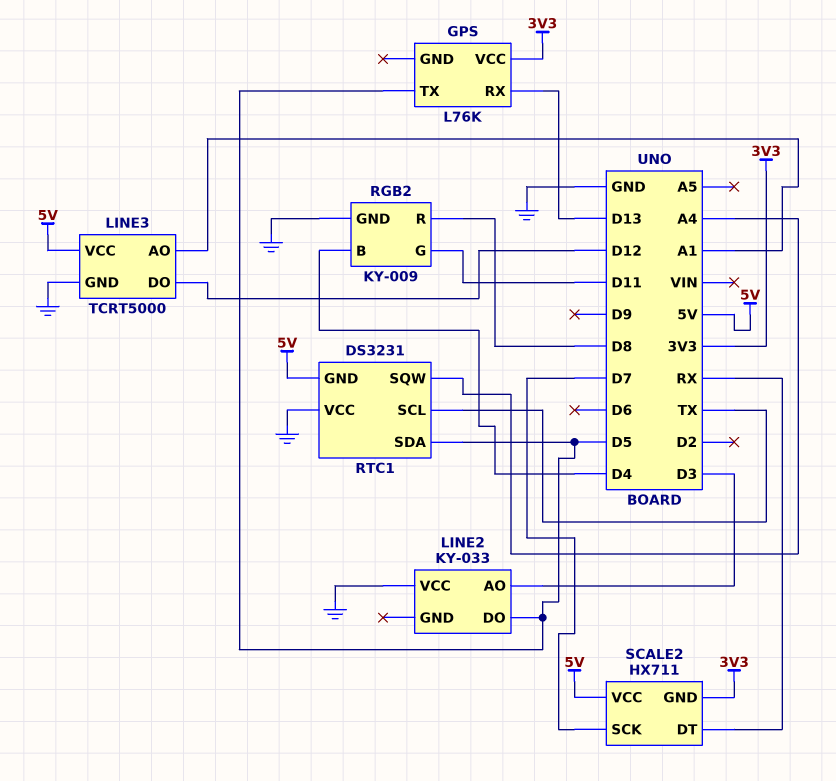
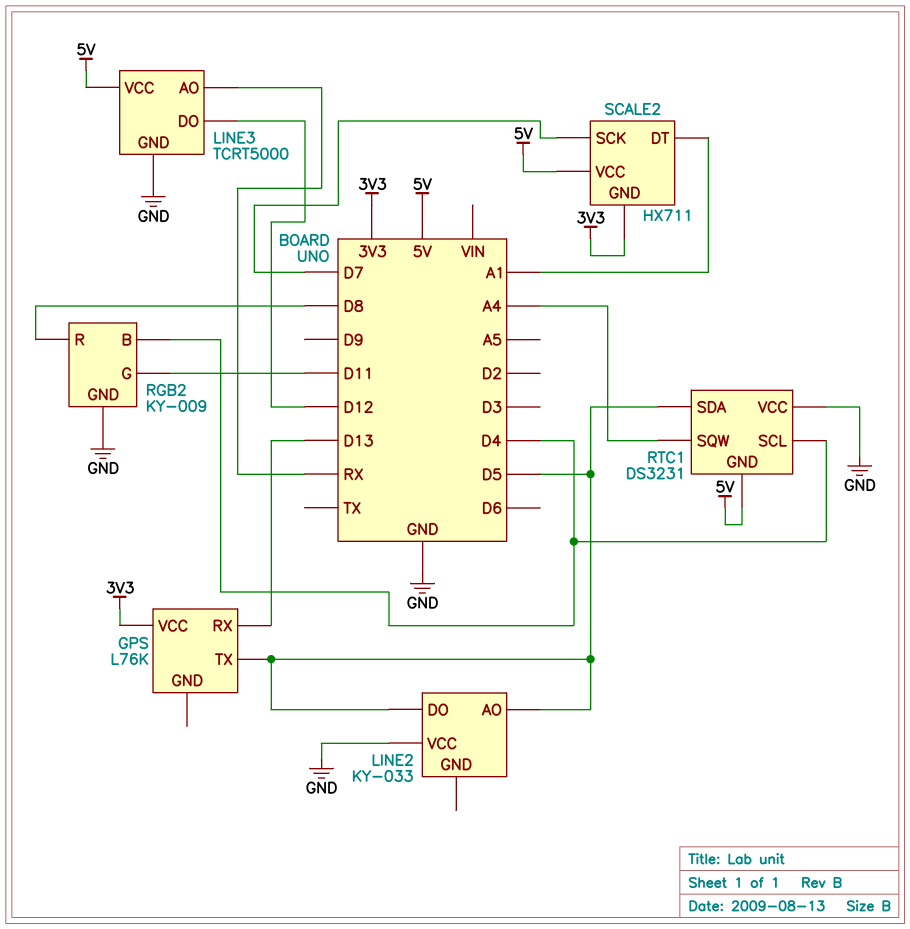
LINE2 pin AO: D3 -> D5
LINE3 pin AO: A1 -> RX
RTC1 pin SCL: TX -> D4
SCALE2 pin DT: RX -> A1

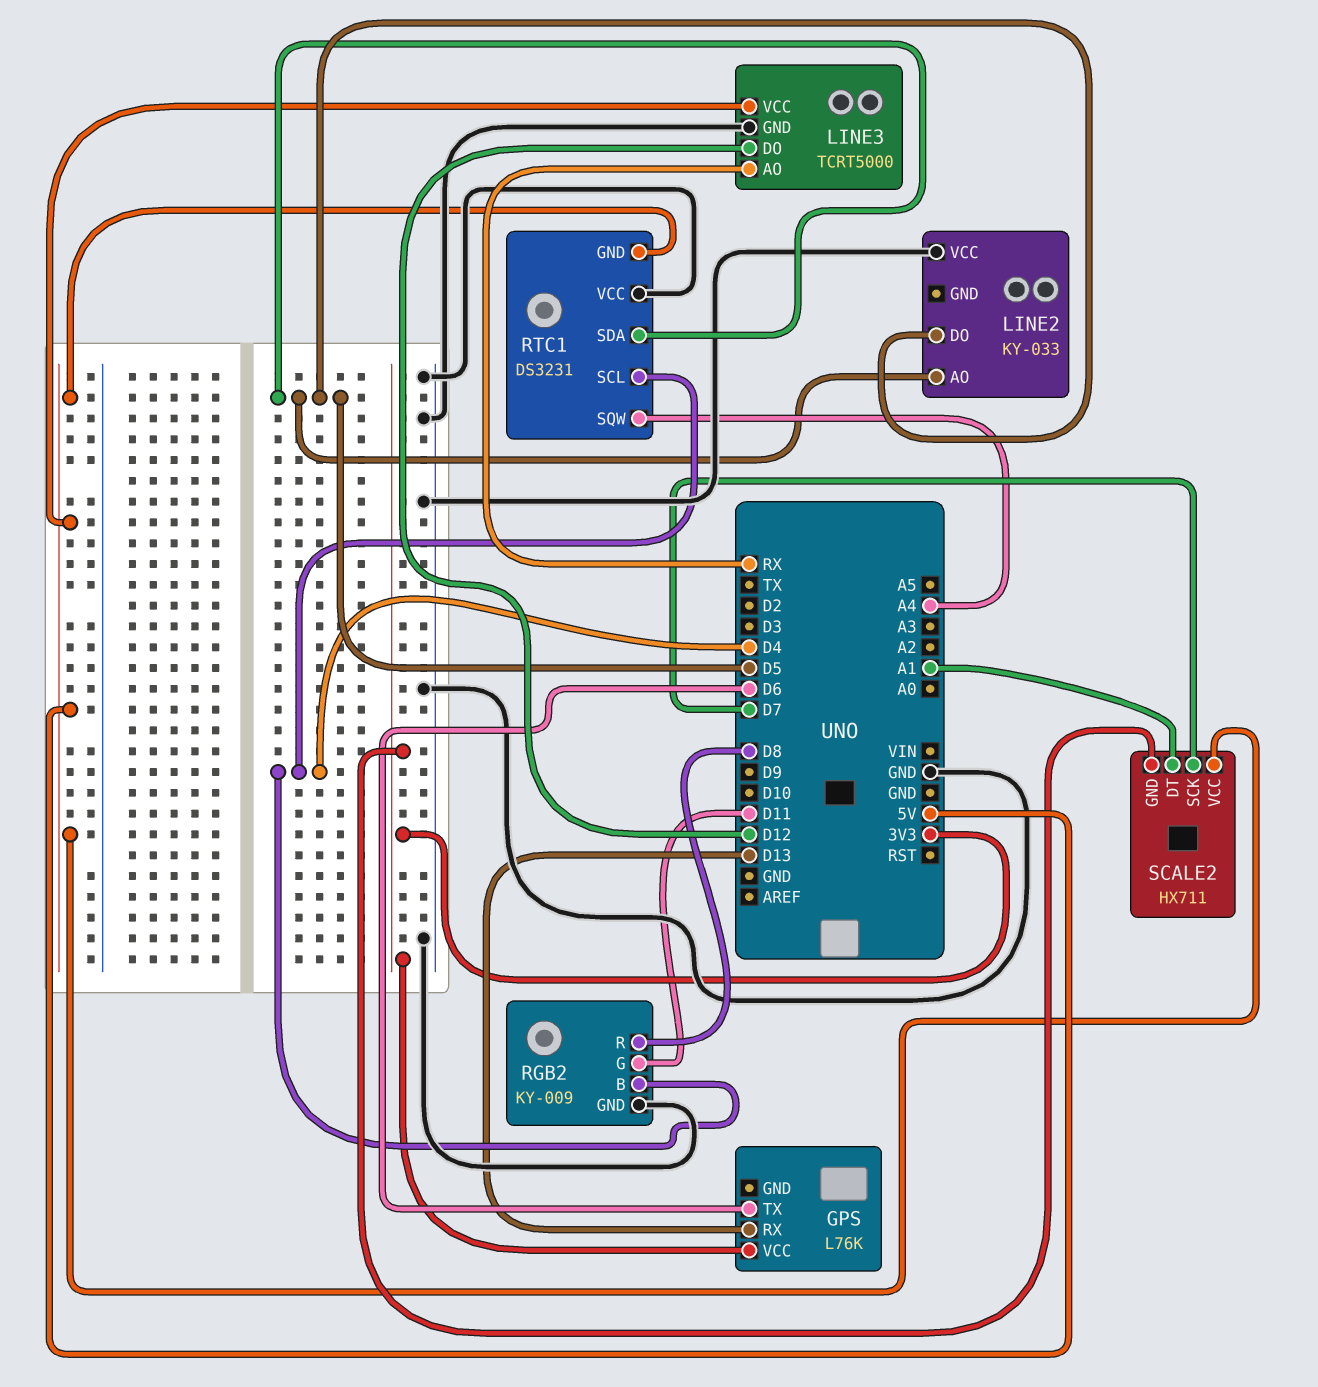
GPS pin TX: D5 -> D6

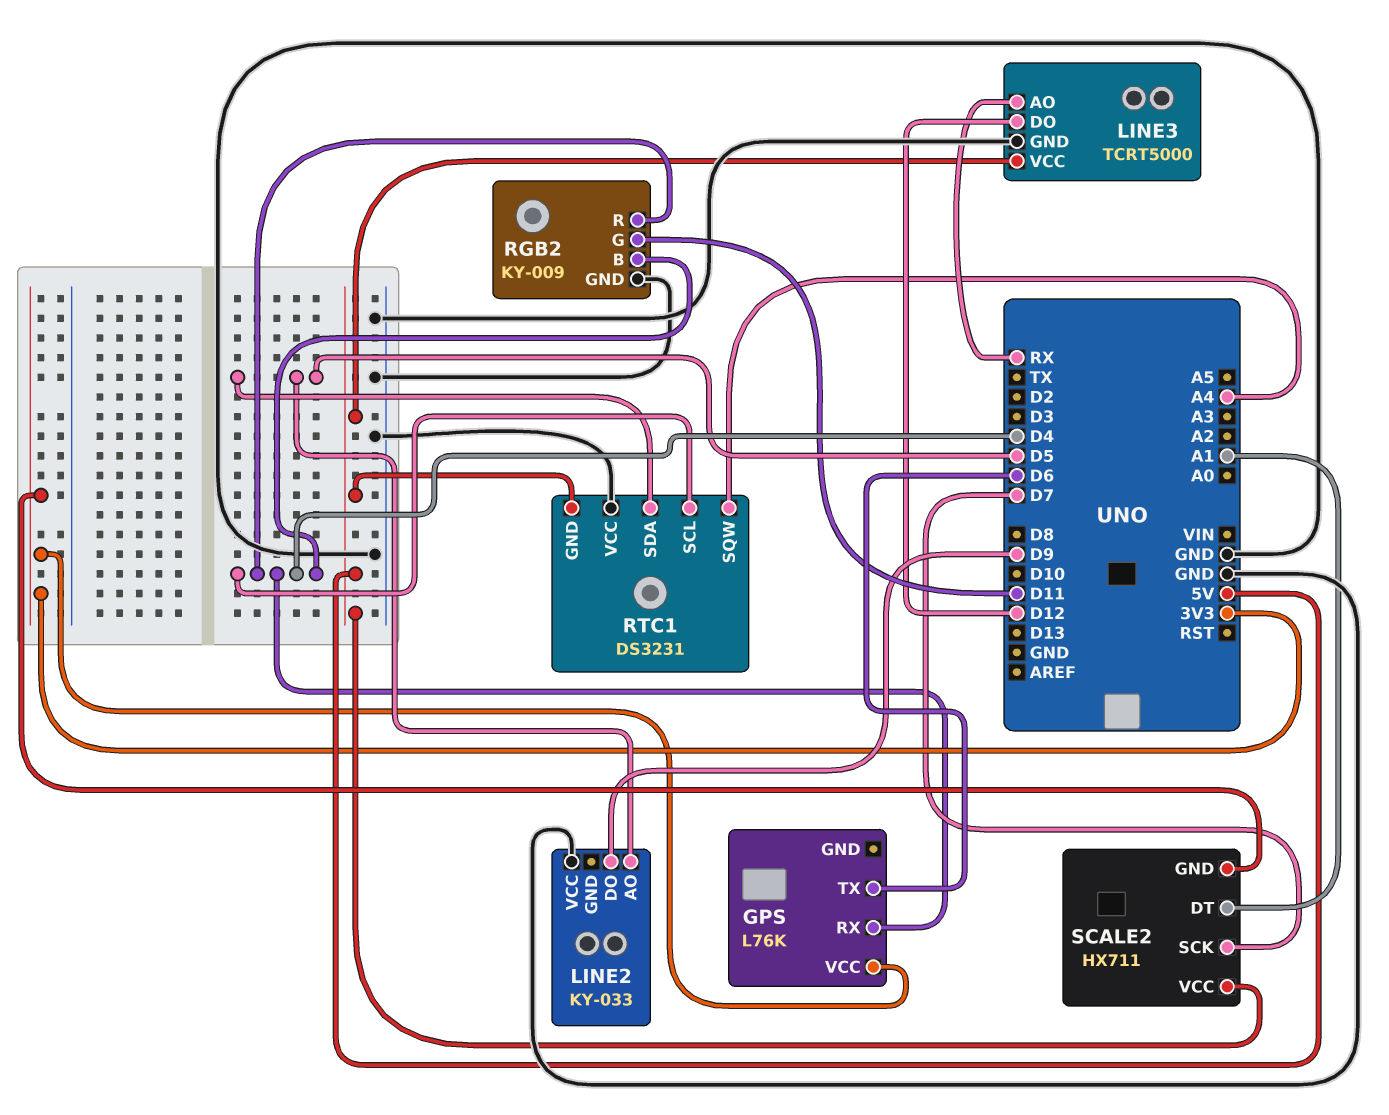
GPS pin RX: D13 -> D4
LINE2 pin DO: D5 -> D9
RGB2 pin R: D8 -> D4

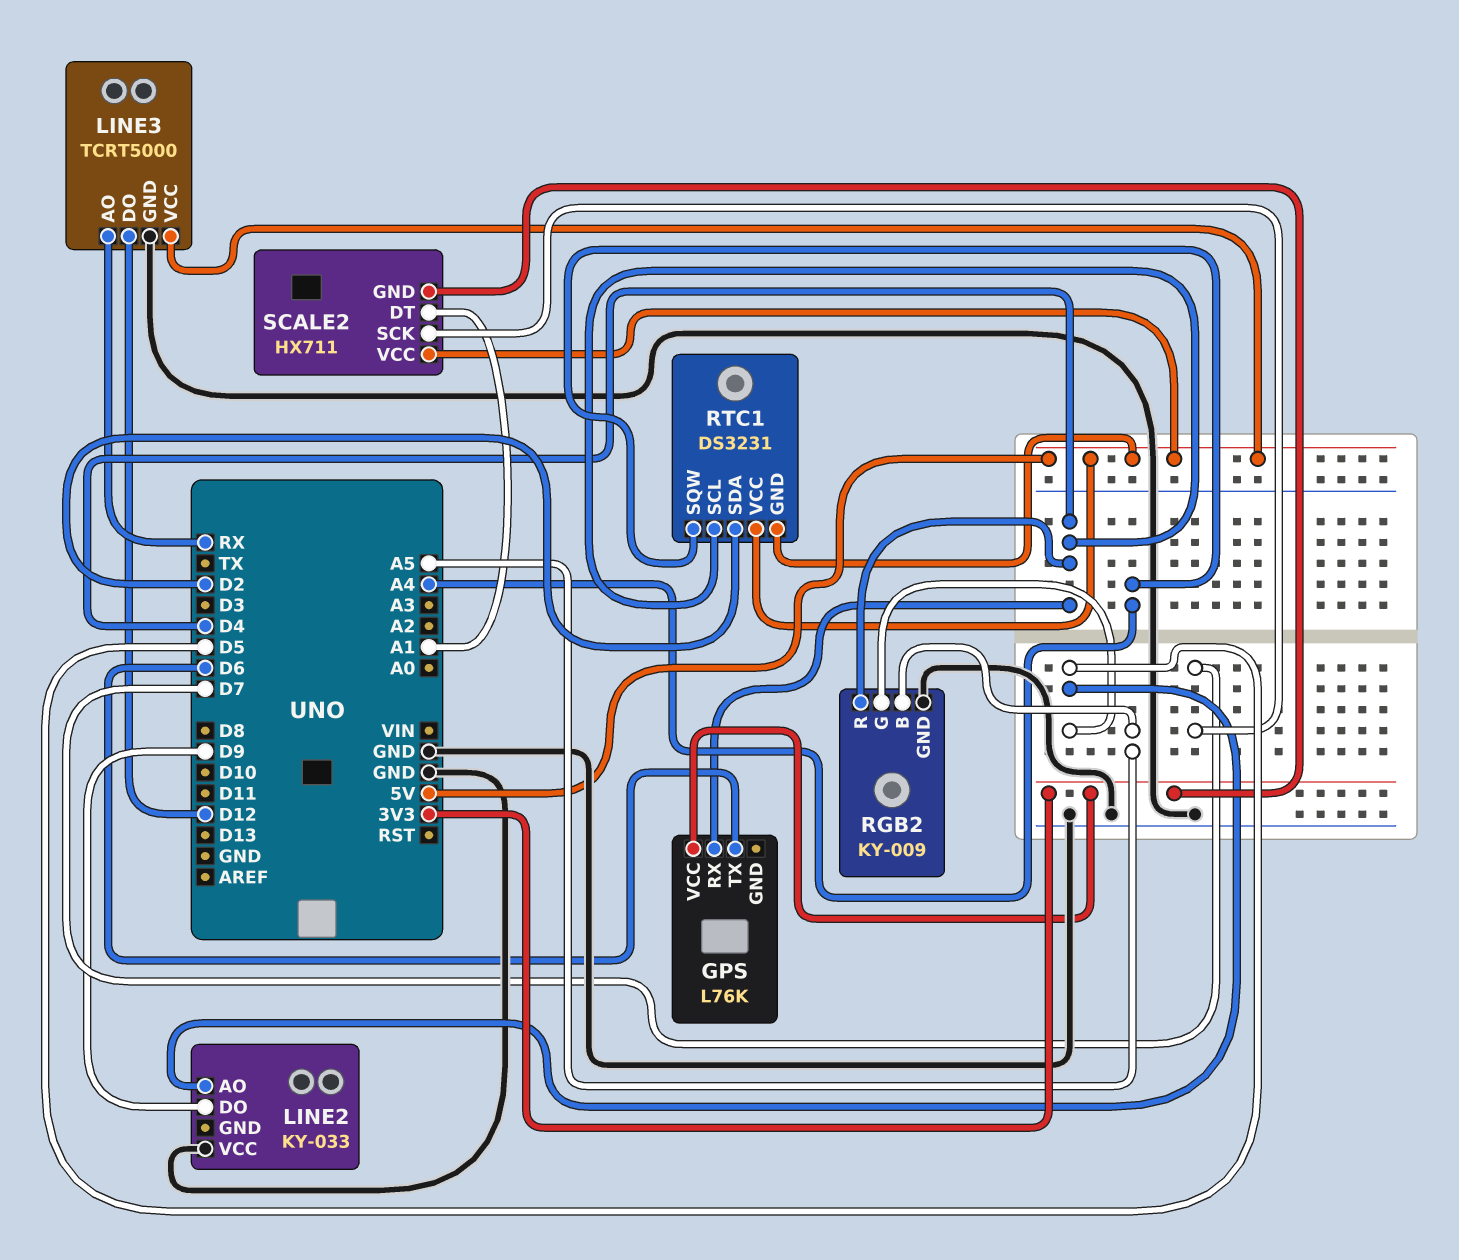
RGB2 pin B: D4 -> A5
RGB2 pin G: D11 -> D5
RTC1 pin SDA: D5 -> D2
RTC1 pin VCC: GND -> 5V

